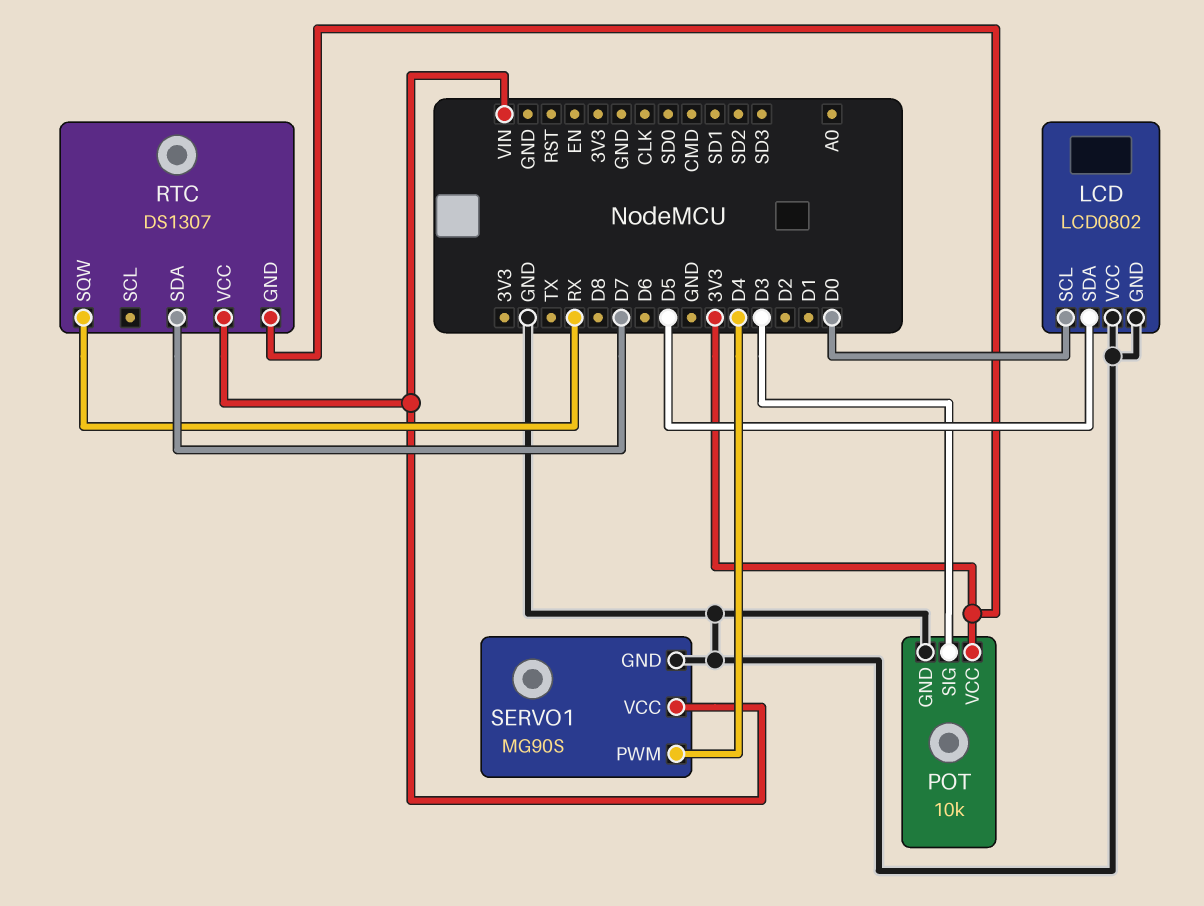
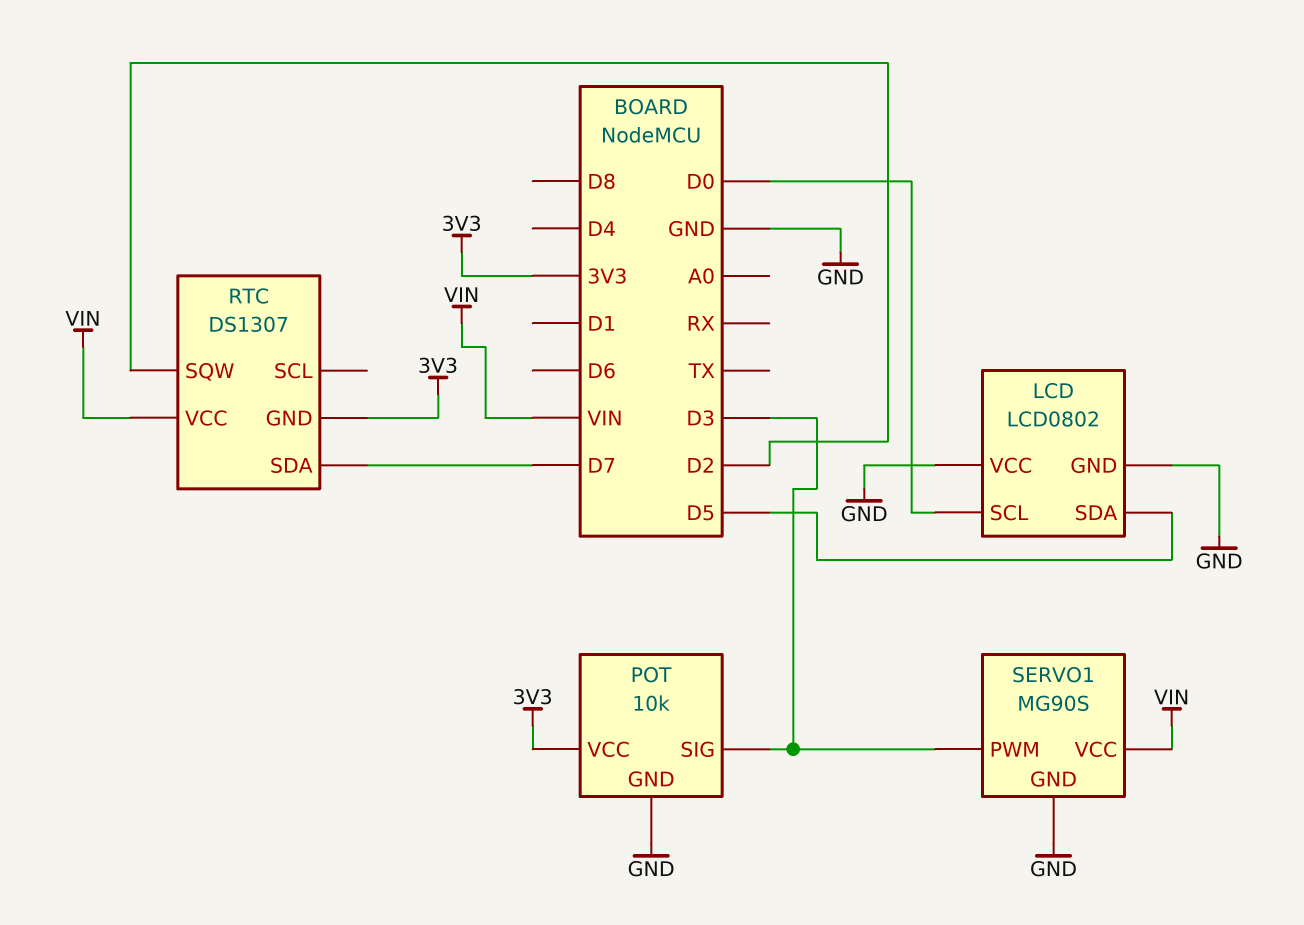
RTC pin SQW: RX -> D2
SERVO1 pin PWM: D4 -> D3

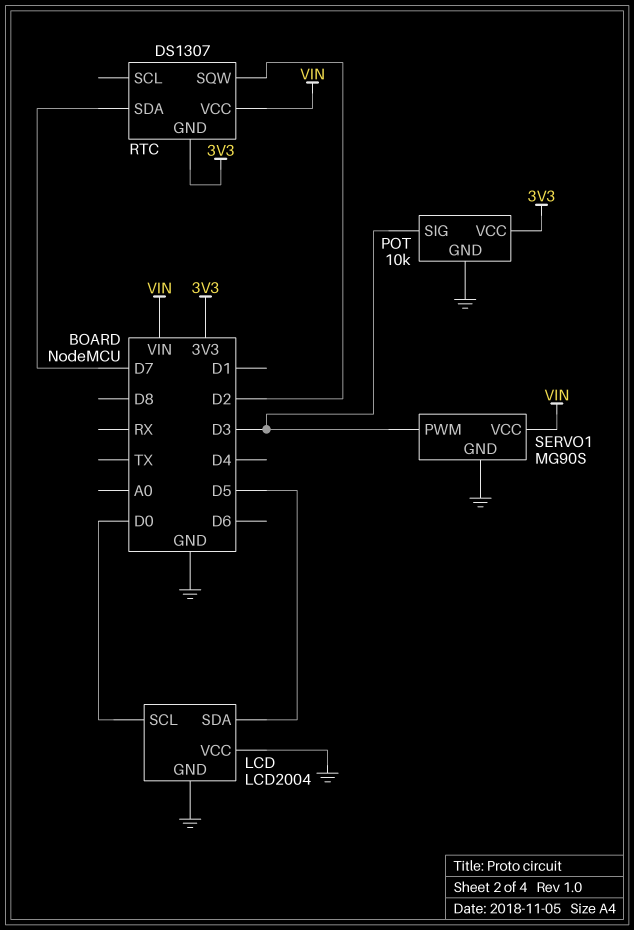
LCD: LCD0802 -> LCD2004

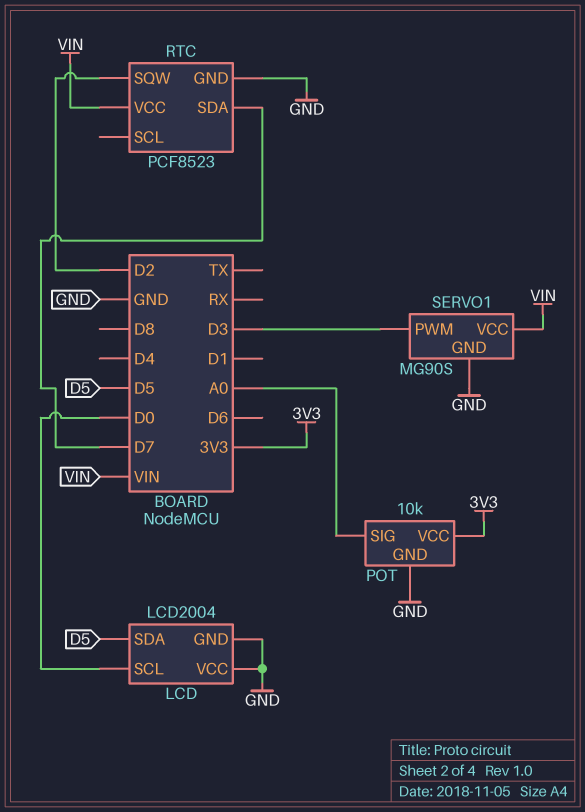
POT pin SIG: D3 -> A0
RTC: DS1307 -> PCF8523
RTC pin GND: 3V3 -> GND

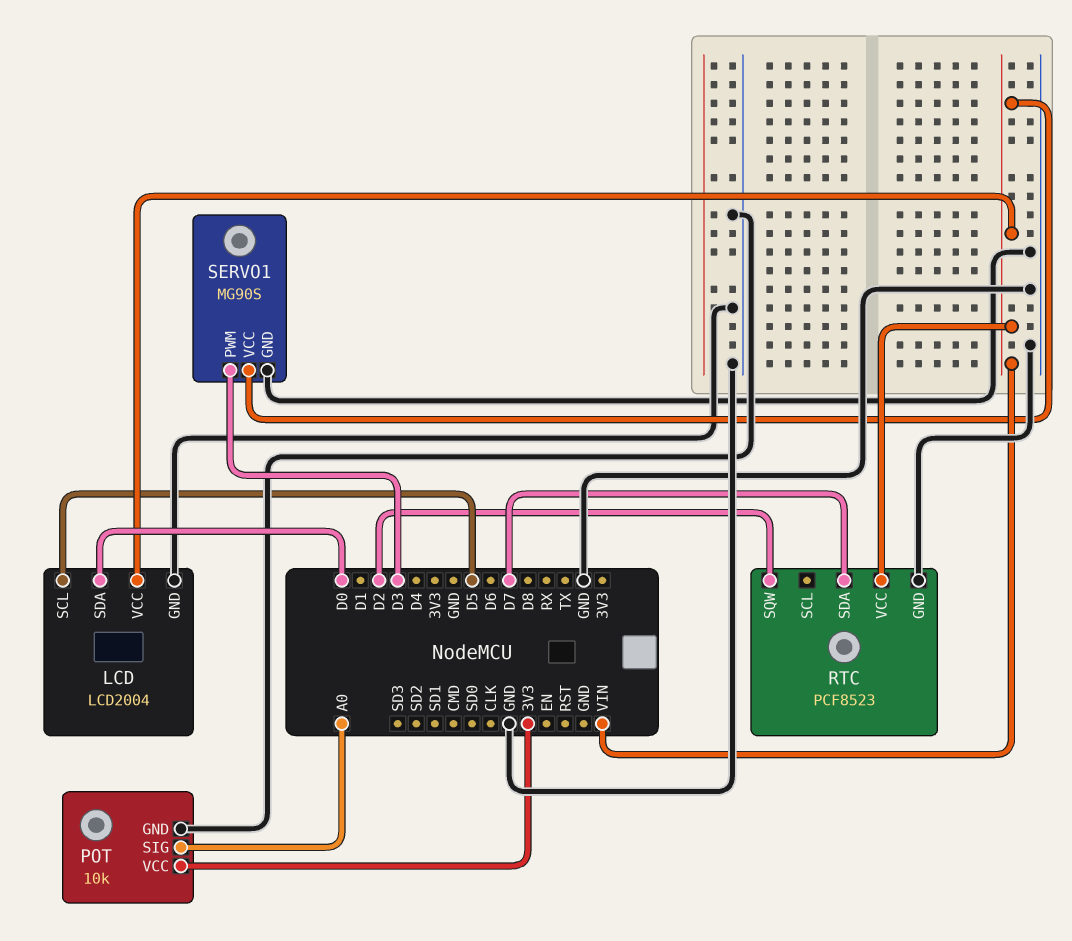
LCD pin SCL: D0 -> D5
LCD pin SDA: D5 -> D0
LCD pin VCC: GND -> VIN

